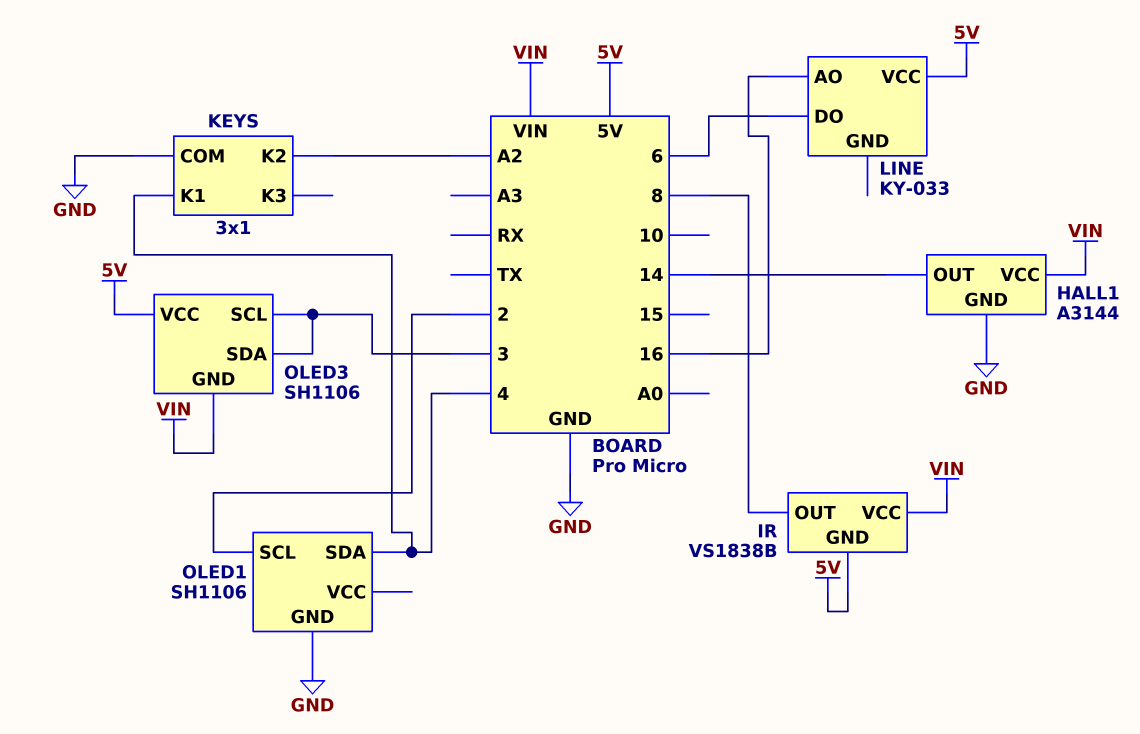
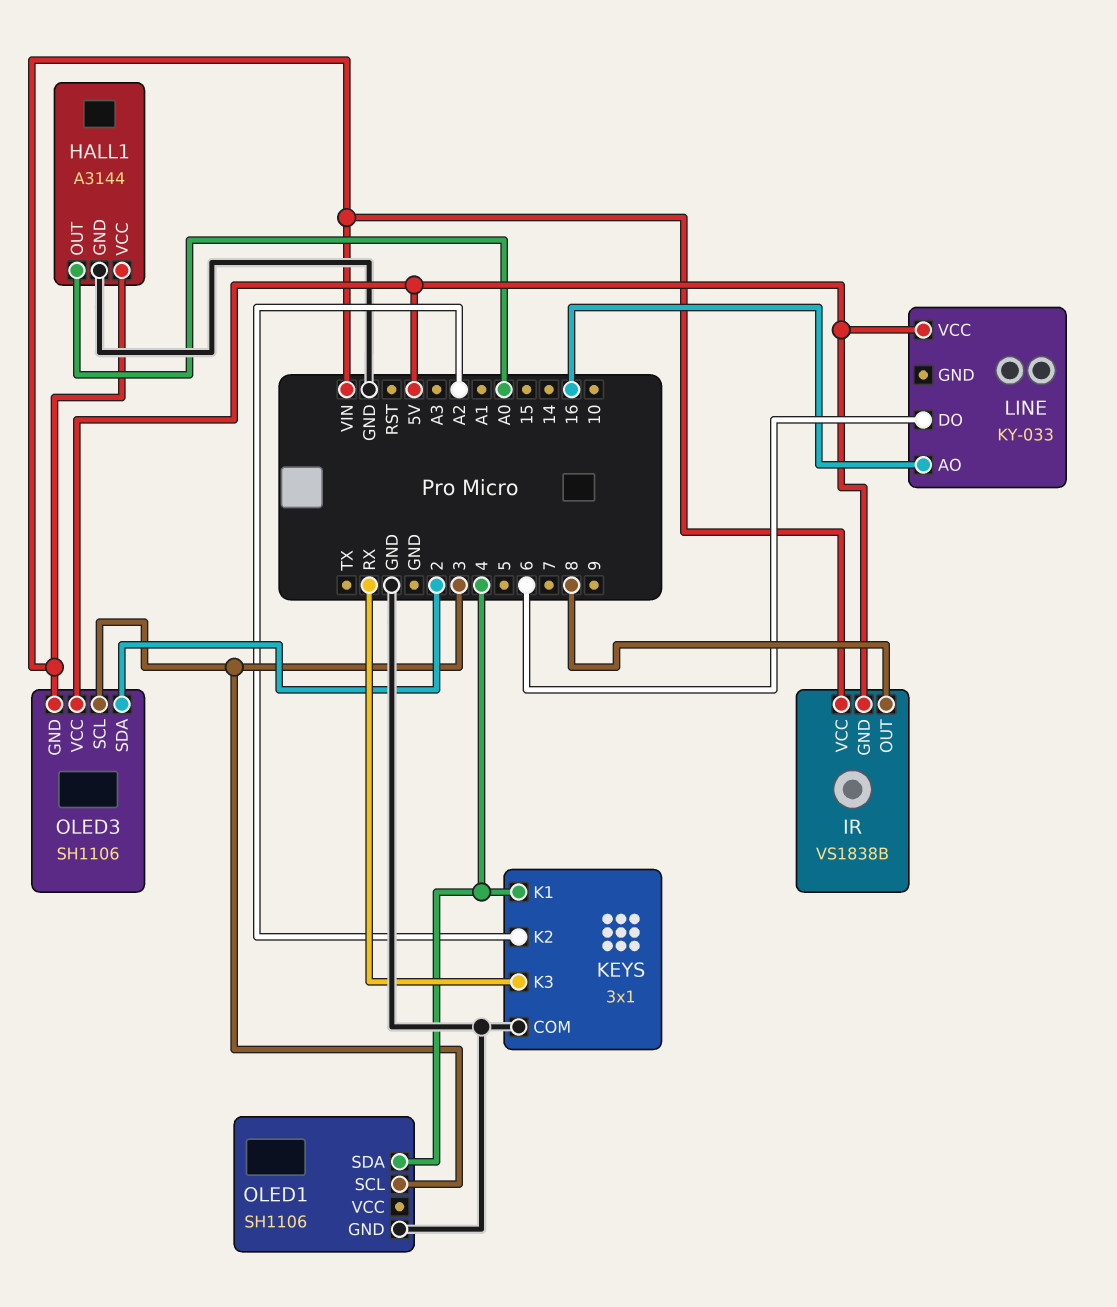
HALL1 pin OUT: 14 -> A0
KEYS pin K3: none -> RX
OLED1 pin SCL: 2 -> 3
OLED3 pin SDA: 3 -> 2

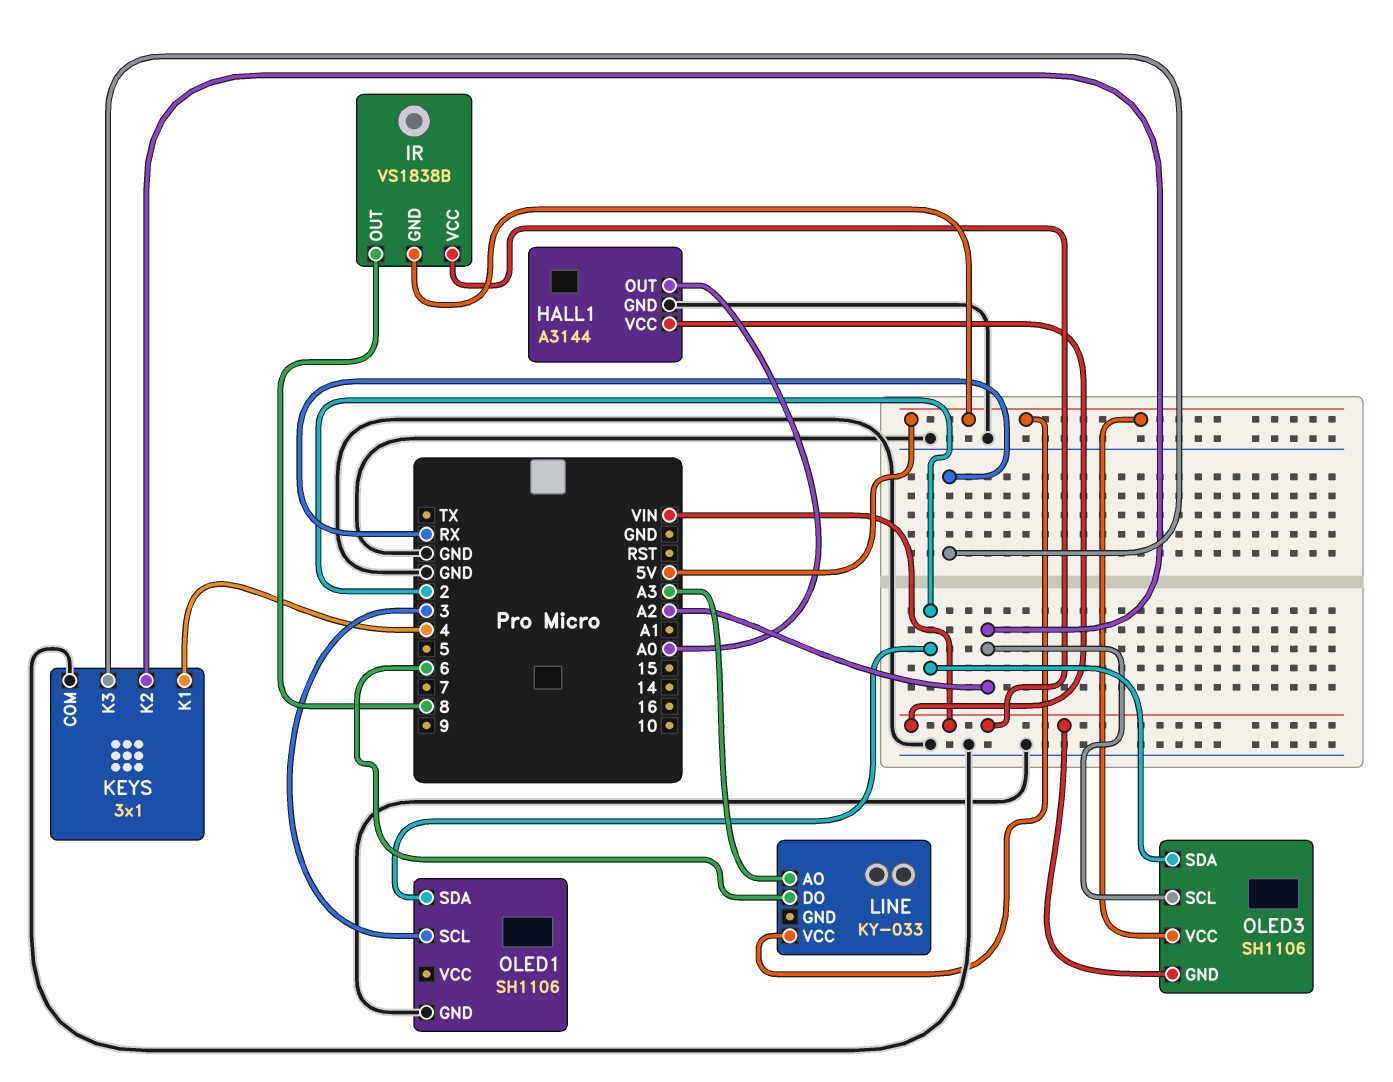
LINE pin AO: 16 -> A3
OLED1 pin SDA: 4 -> 2
OLED3 pin SCL: 3 -> A2

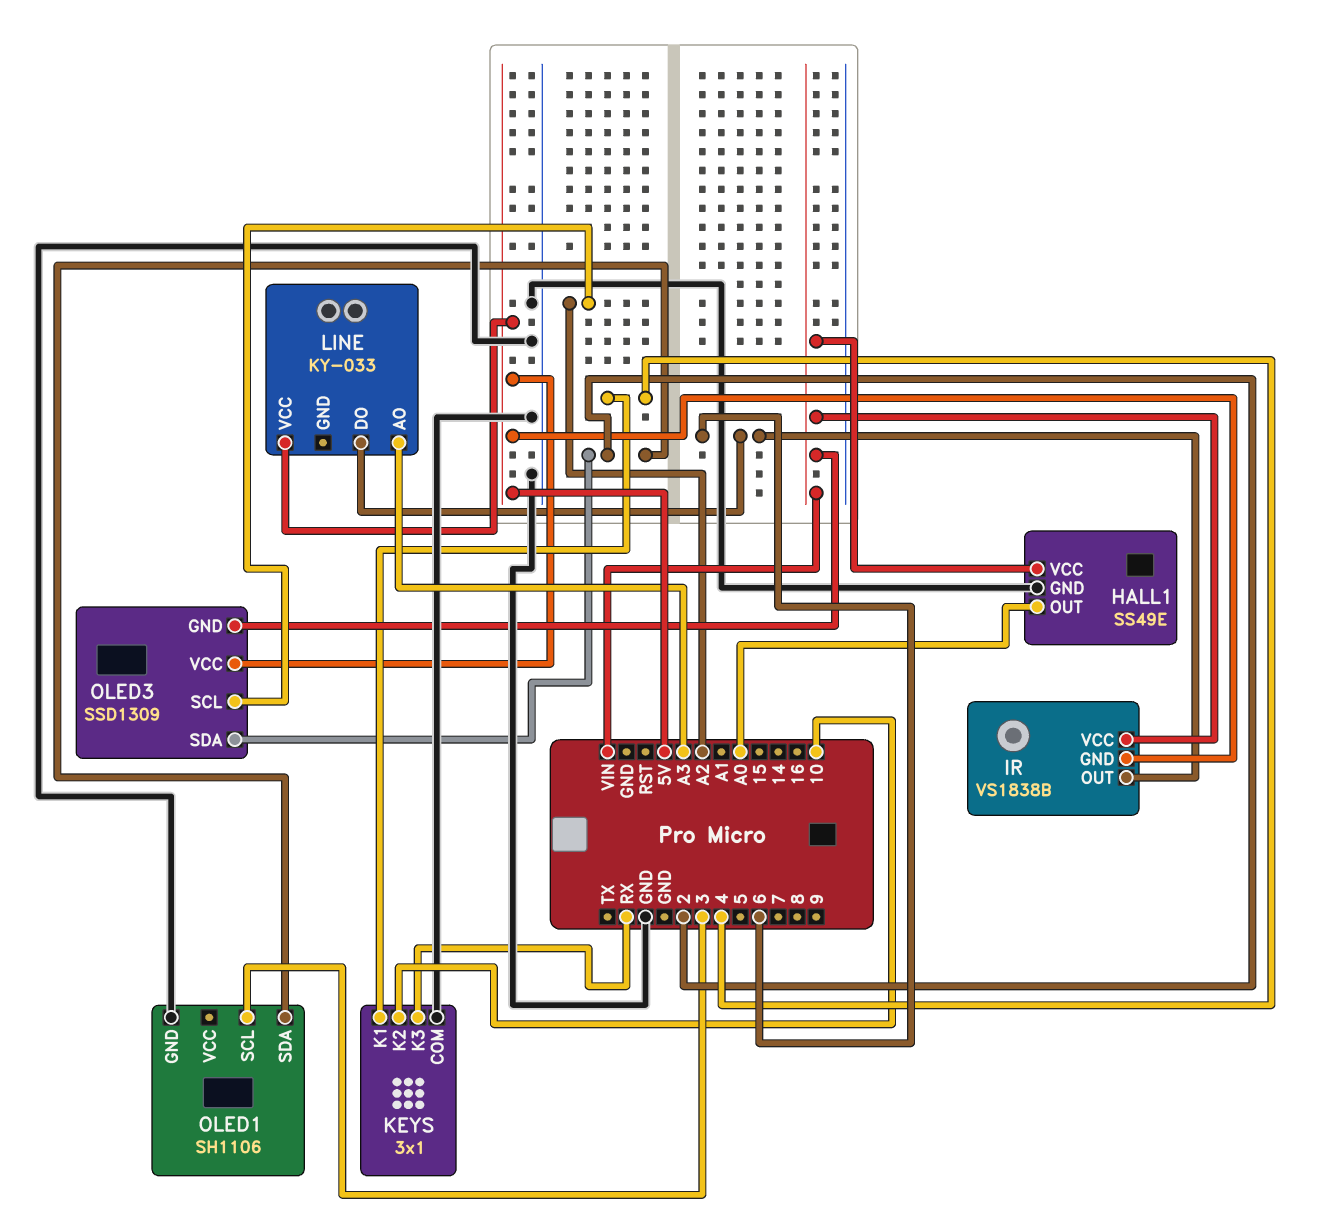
HALL1: A3144 -> SS49E
IR pin OUT: 8 -> 6
KEYS pin K2: A2 -> 10
OLED3: SH1106 -> SSD1309

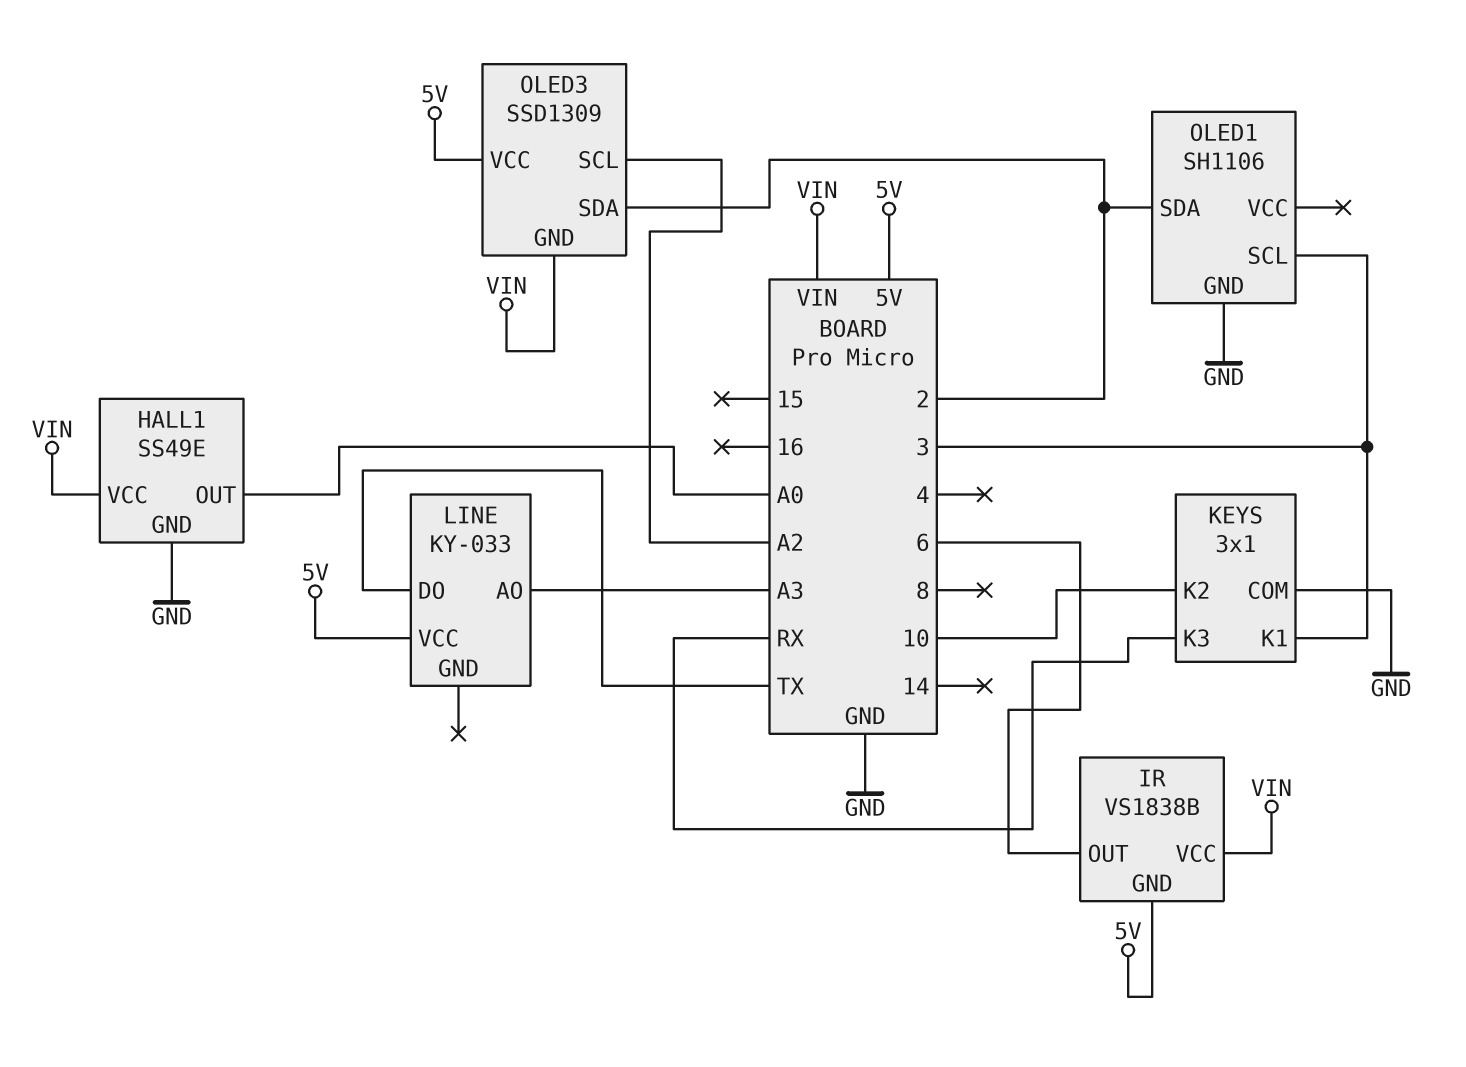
KEYS pin K1: 4 -> 3
LINE pin DO: 6 -> TX

